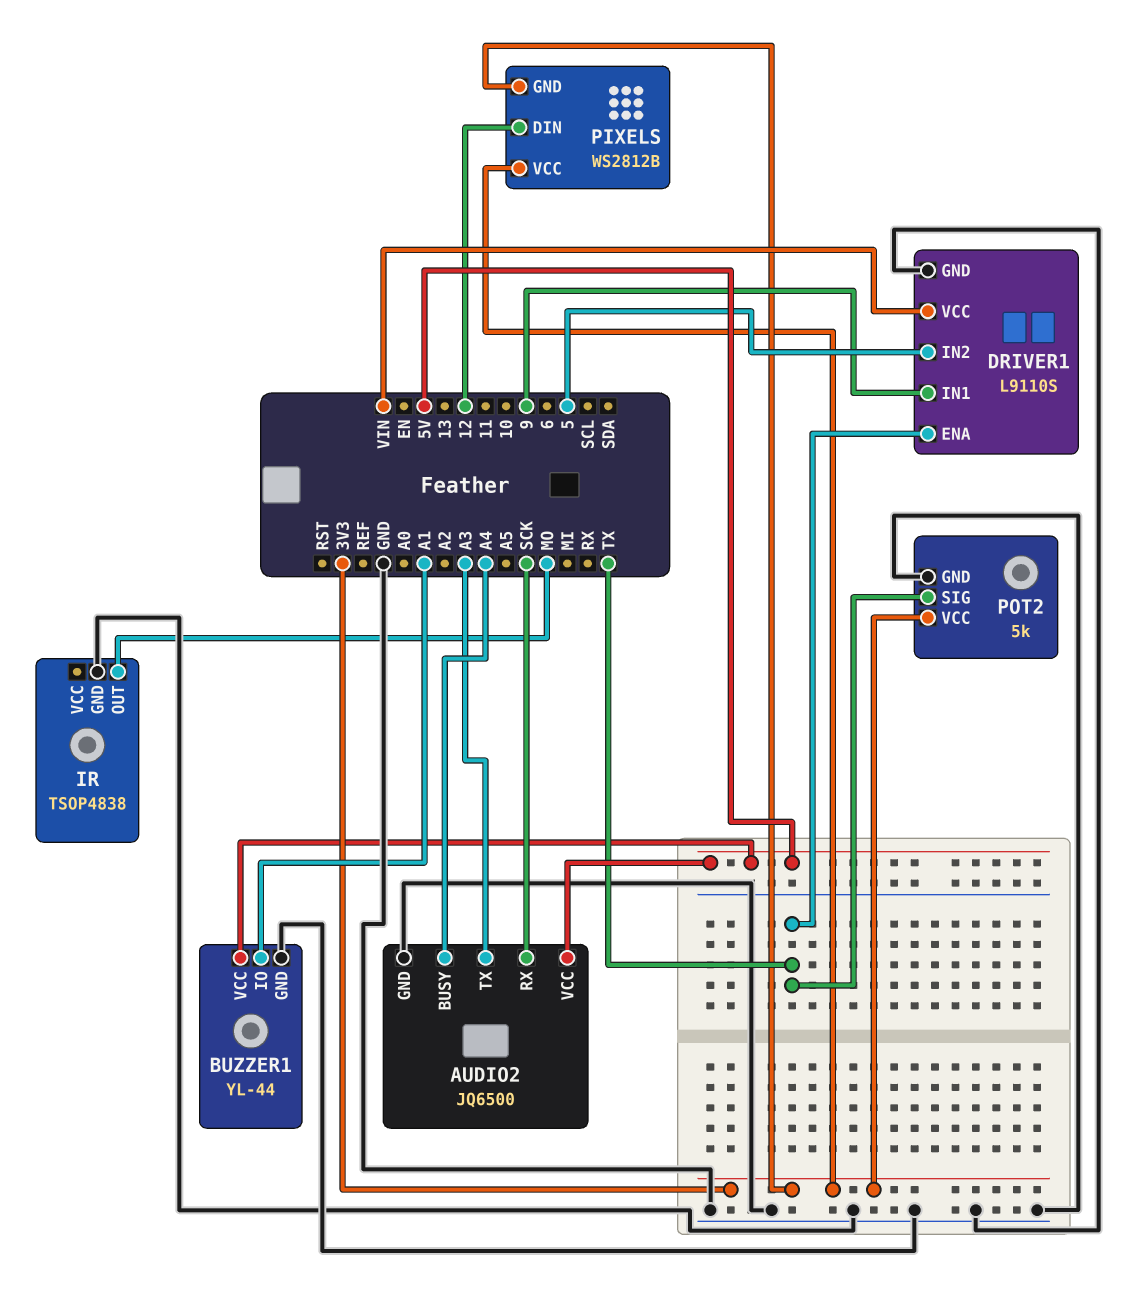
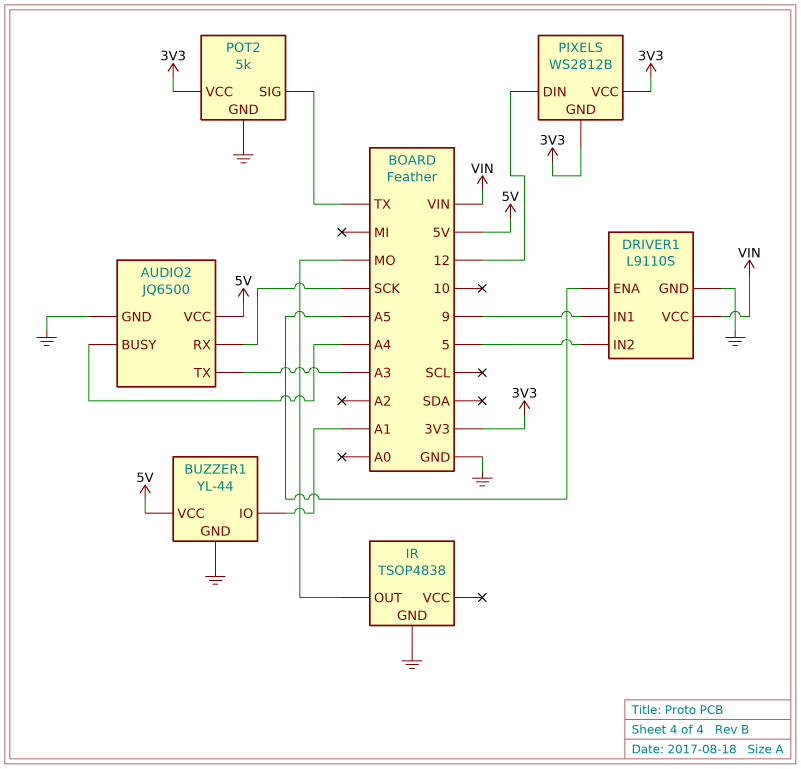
DRIVER1 pin ENA: TX -> A5

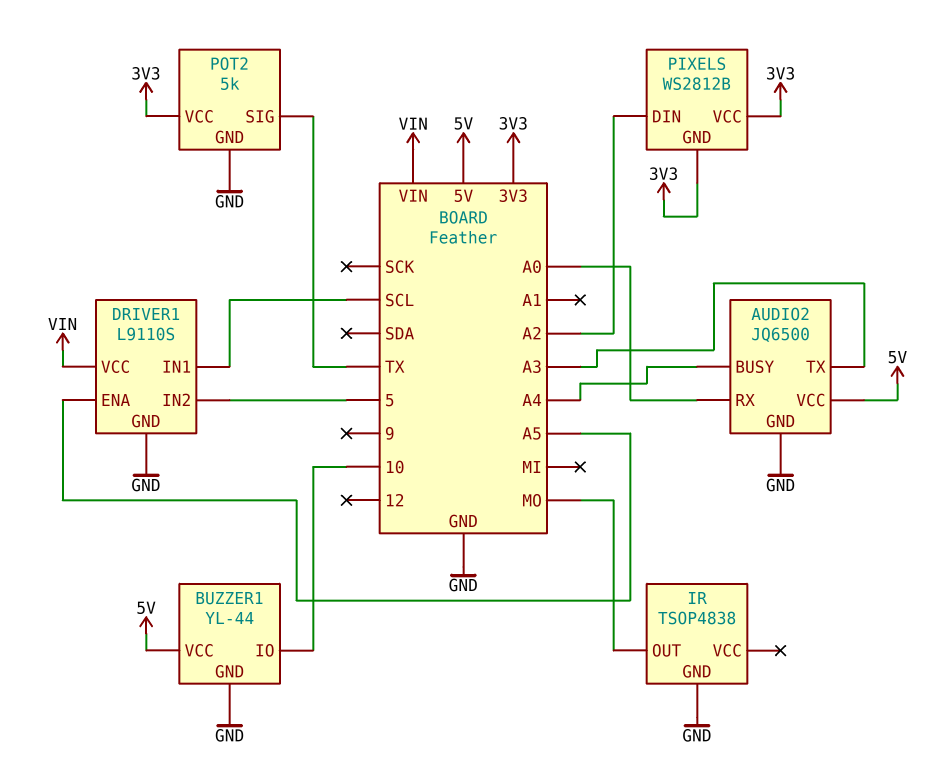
AUDIO2 pin RX: SCK -> A0
BUZZER1 pin IO: A1 -> 10
DRIVER1 pin IN1: 9 -> SCL
PIXELS pin DIN: 12 -> A2

